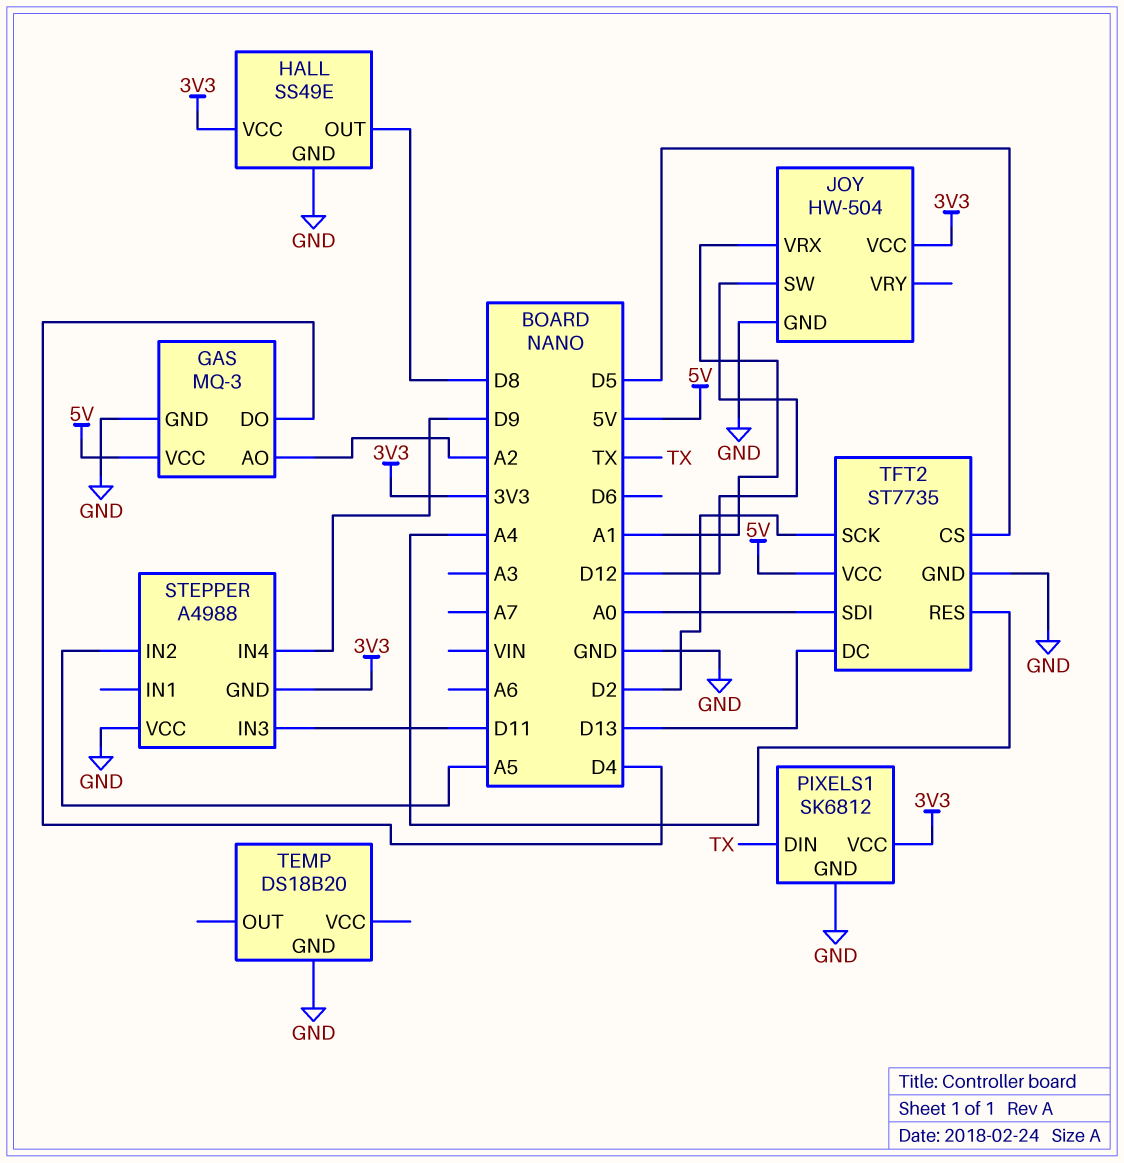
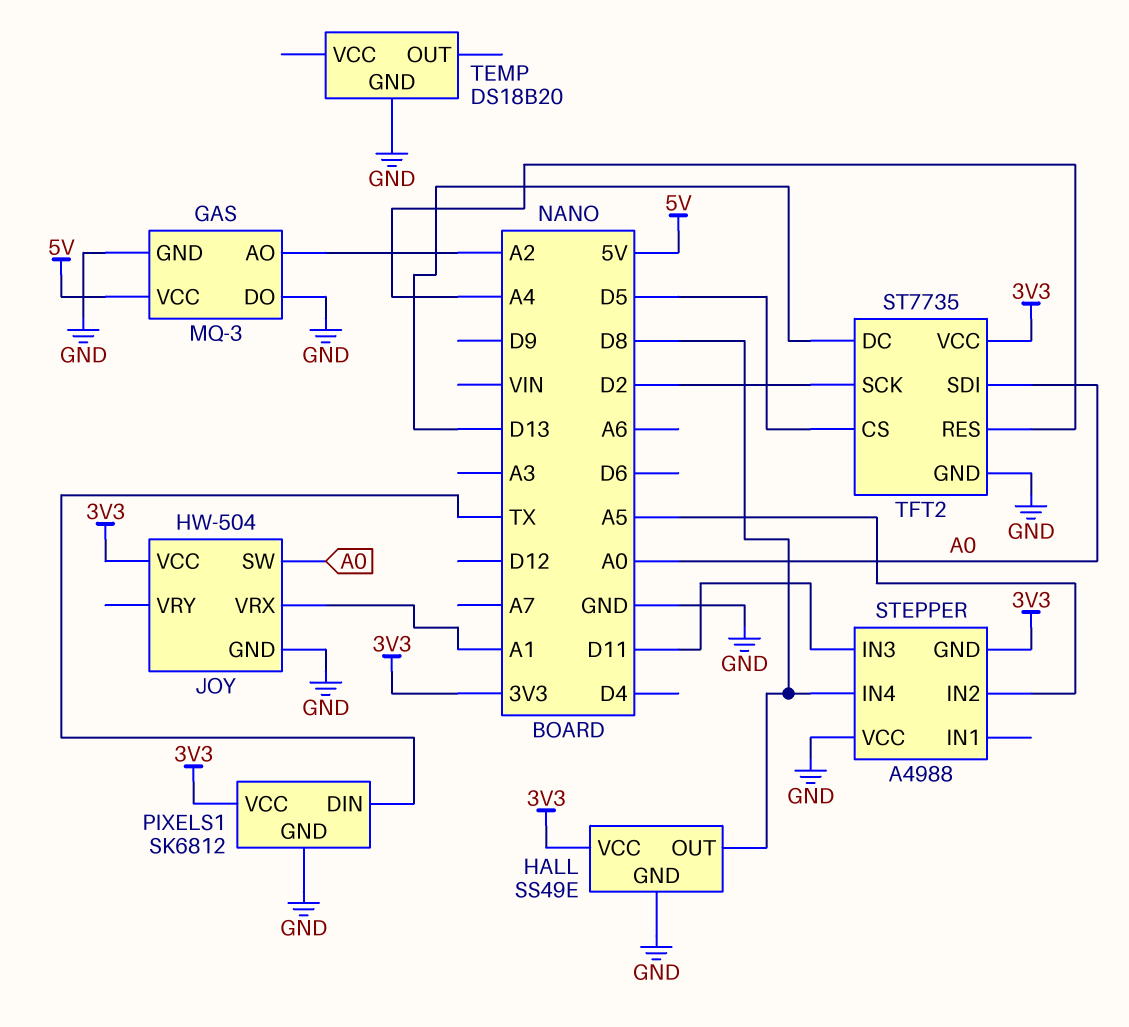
GAS pin DO: D4 -> GND
JOY pin SW: D12 -> A0
STEPPER pin IN4: D9 -> D8
TFT2 pin VCC: 5V -> 3V3

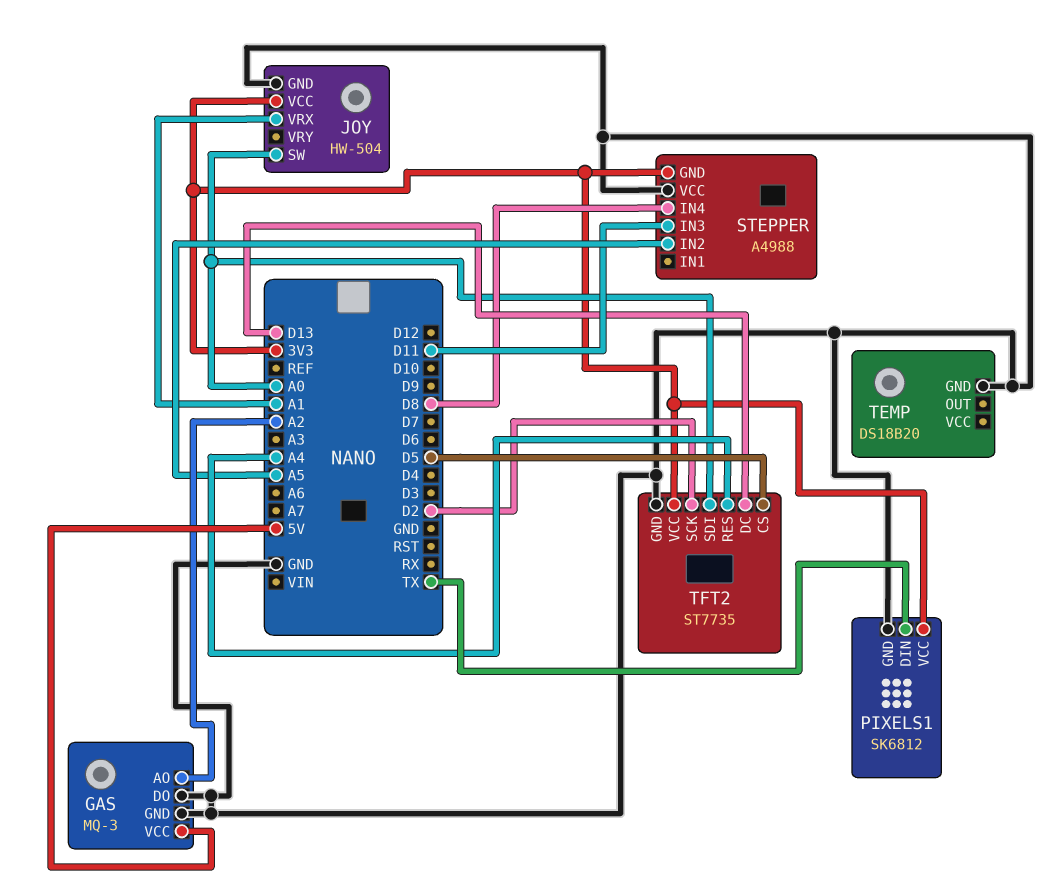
HALL: SS49E -> none
HALL pin GND: GND -> none
HALL pin OUT: D8 -> none
HALL pin VCC: 3V3 -> none

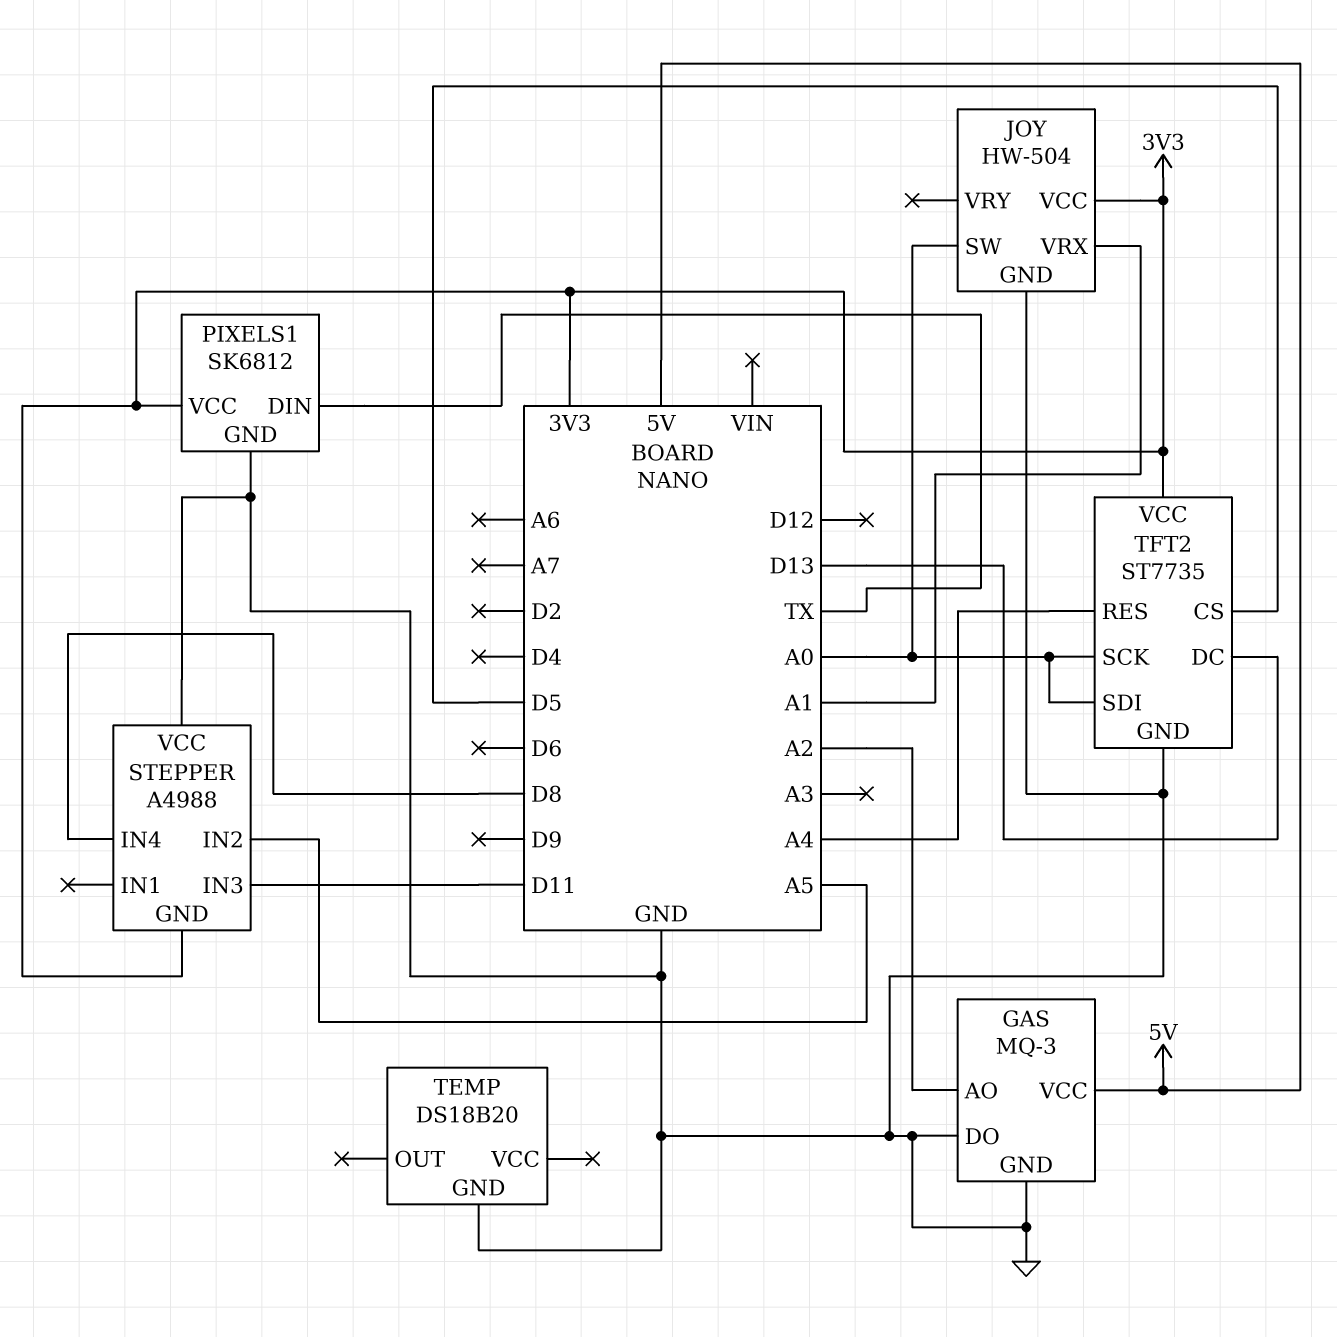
TFT2 pin SCK: D2 -> A0

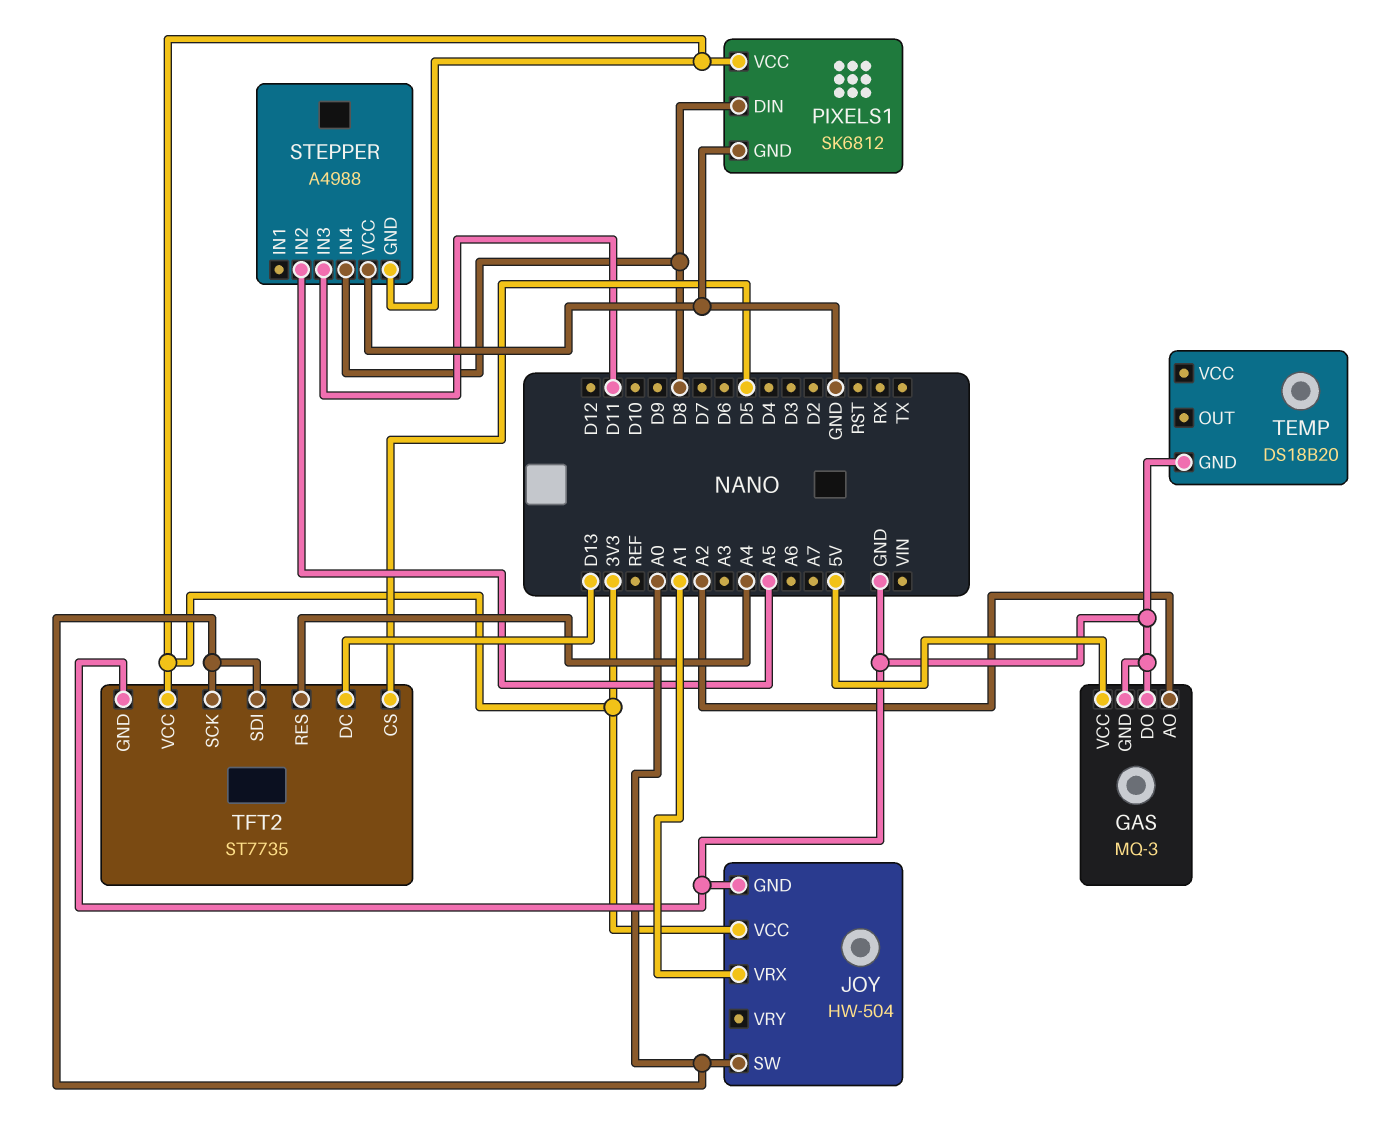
PIXELS1 pin DIN: TX -> D8

